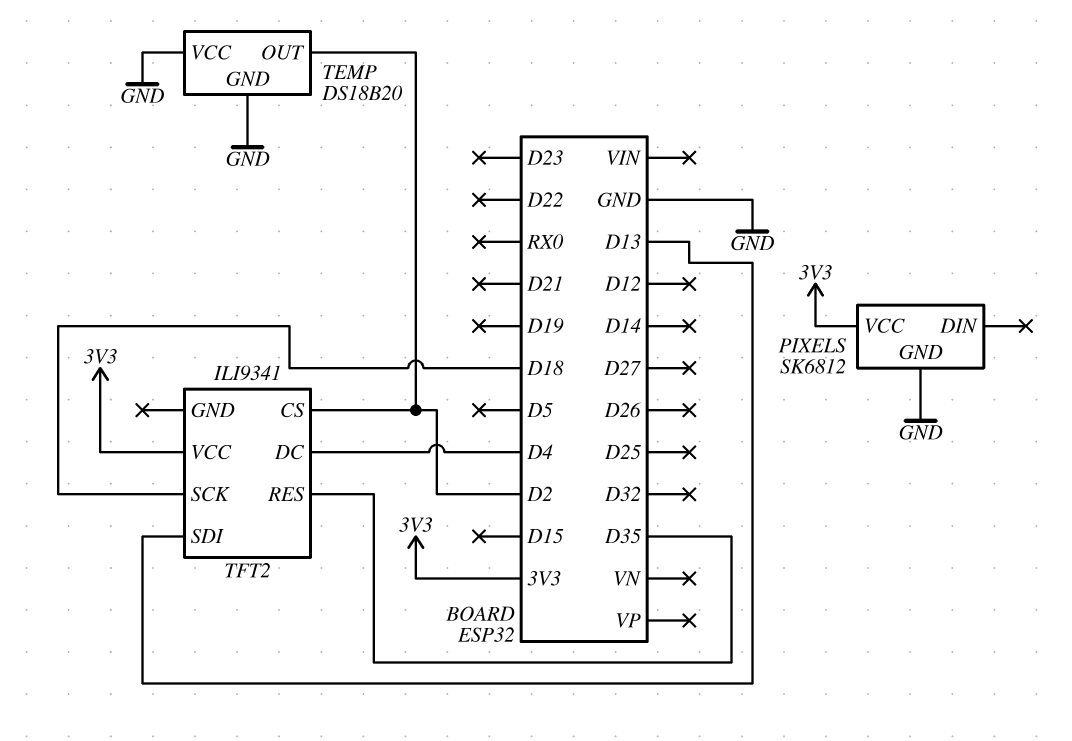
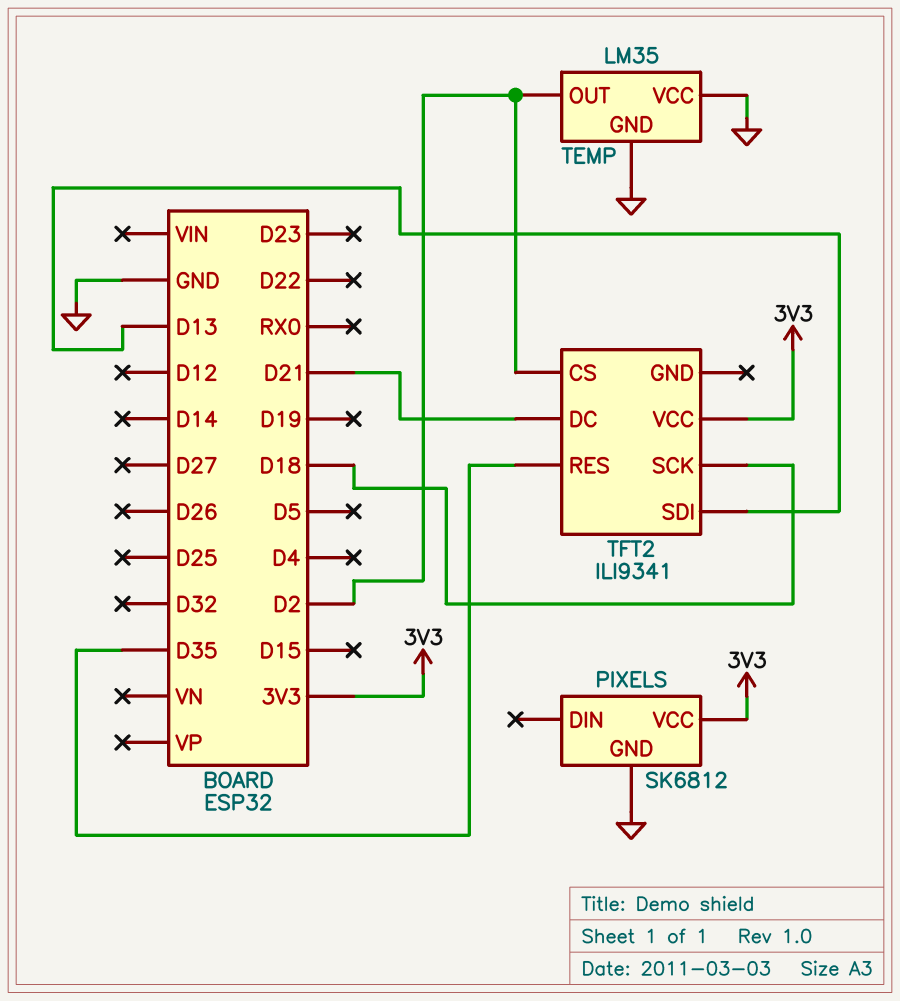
TEMP: DS18B20 -> LM35
TFT2 pin DC: D4 -> D21

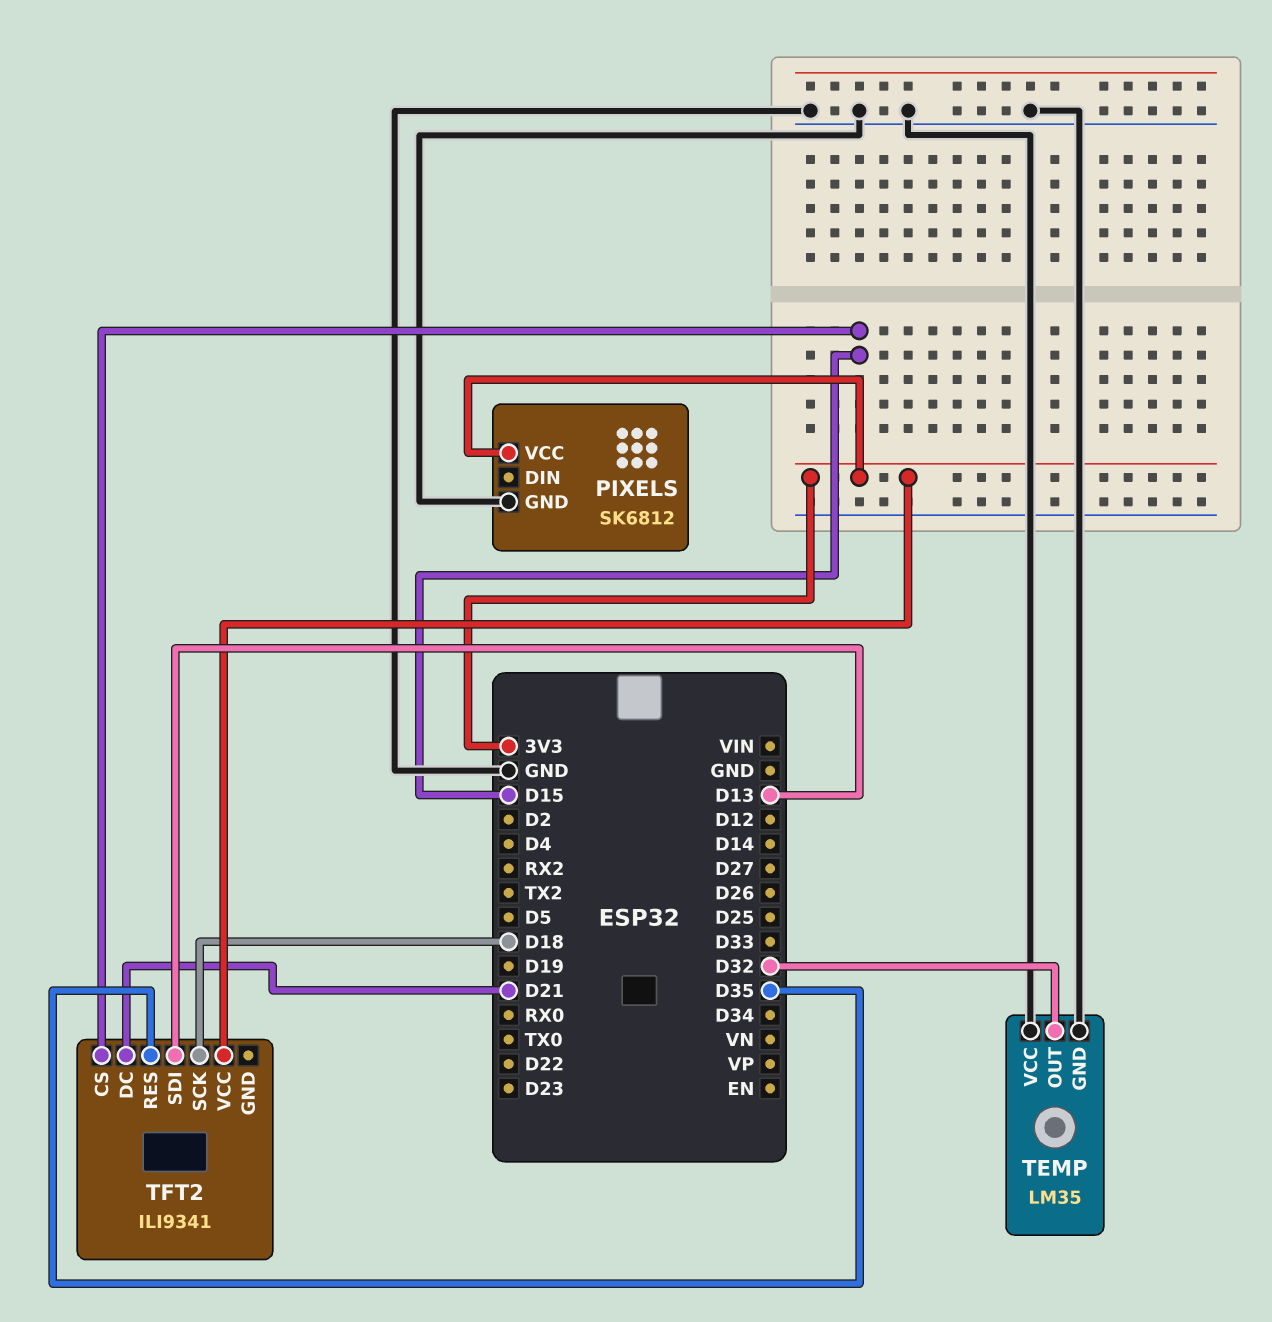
TEMP pin OUT: D2 -> D32
TFT2 pin CS: D2 -> D15

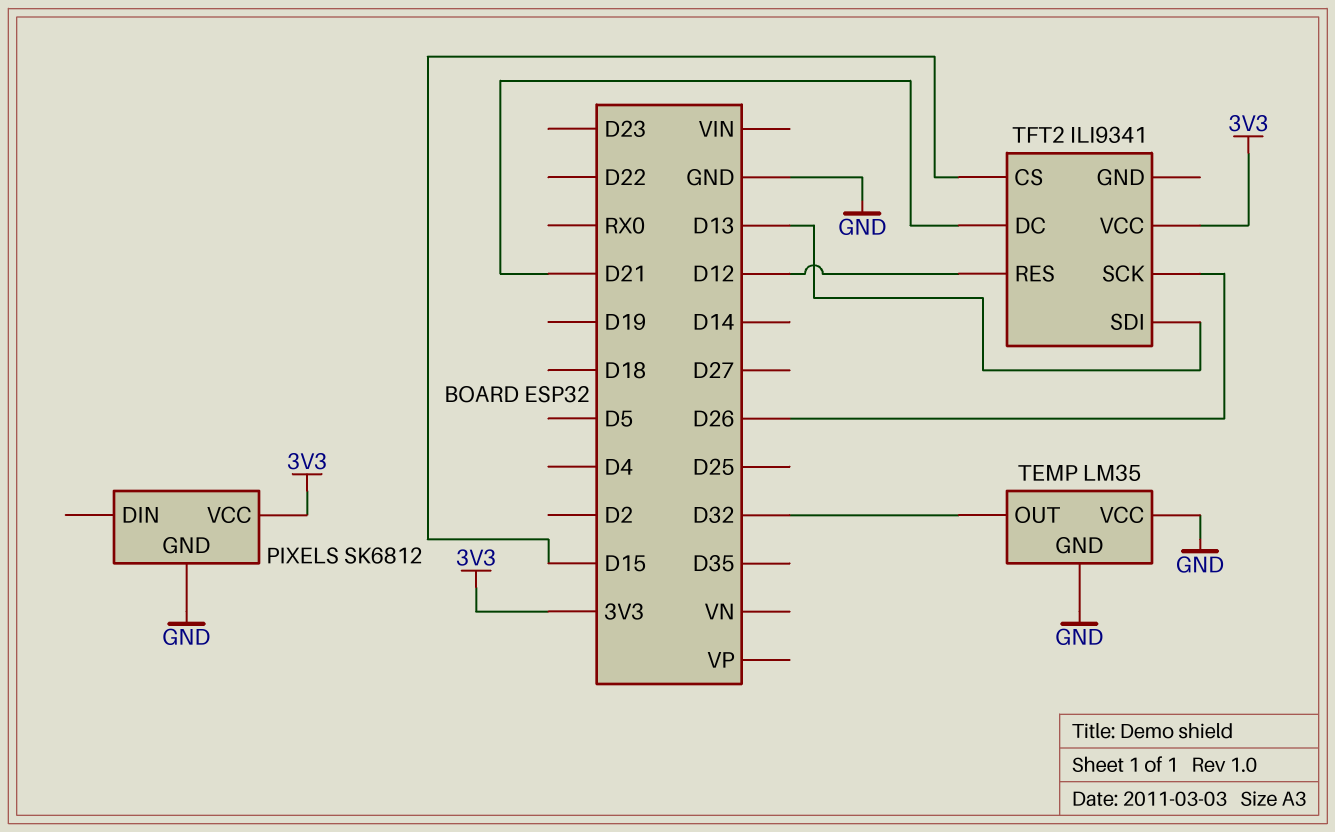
TFT2 pin RES: D35 -> D12
TFT2 pin SCK: D18 -> D26

